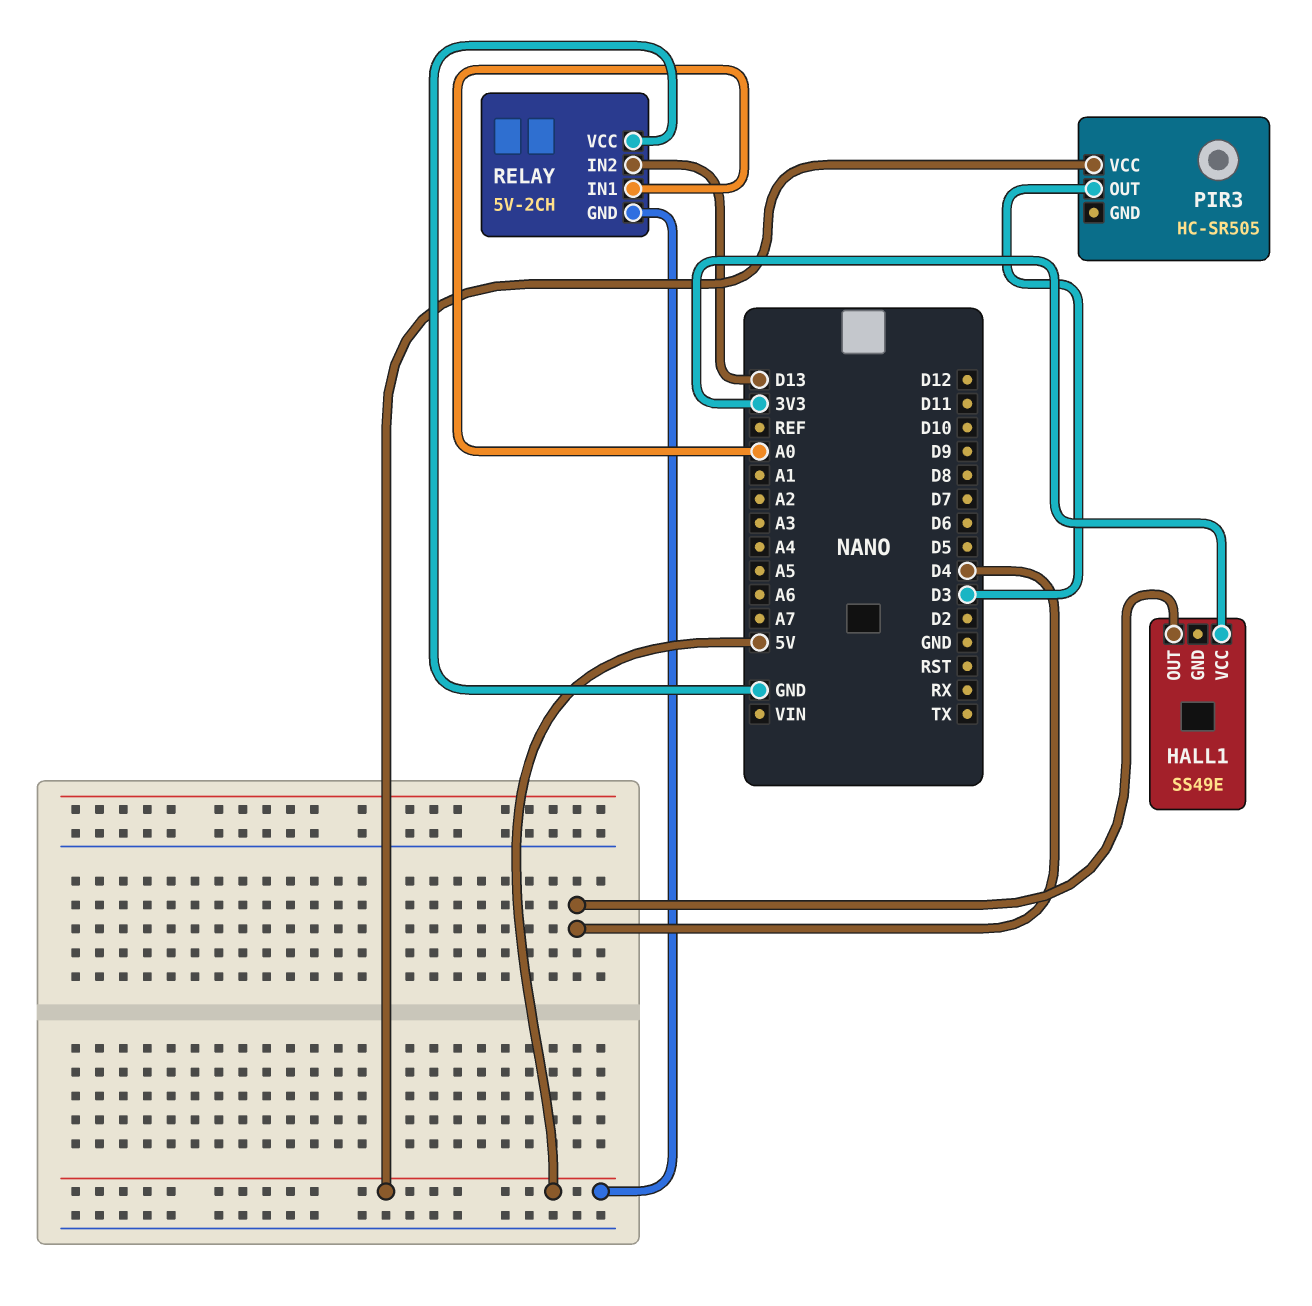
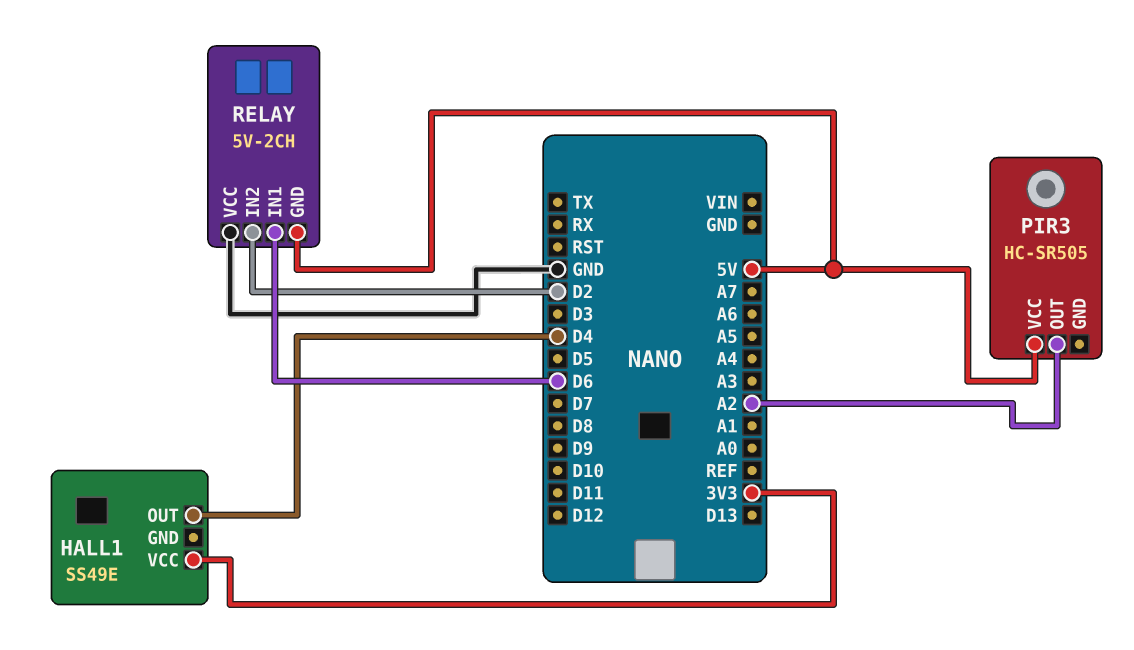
PIR3 pin OUT: D3 -> A2
RELAY pin IN1: A0 -> D6
RELAY pin IN2: D13 -> D2

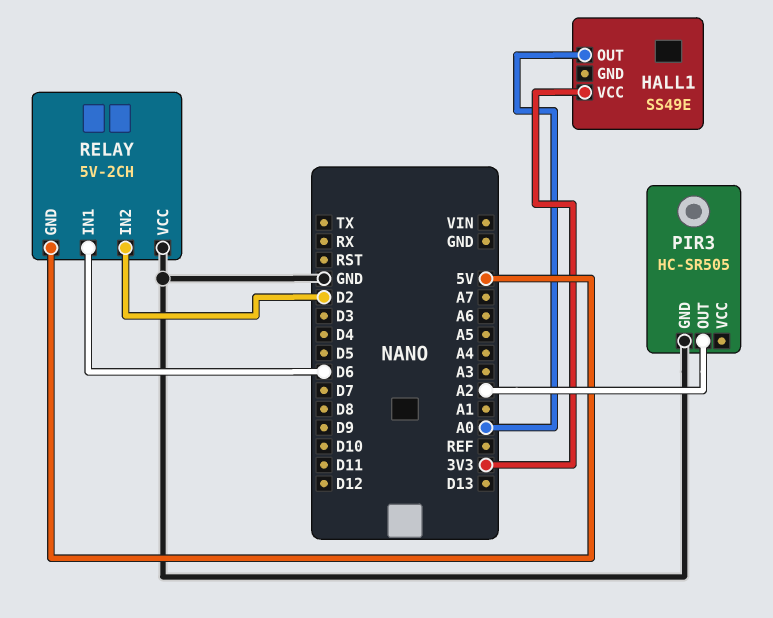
HALL1 pin OUT: D4 -> A0
PIR3 pin GND: none -> GND
PIR3 pin VCC: 5V -> none

